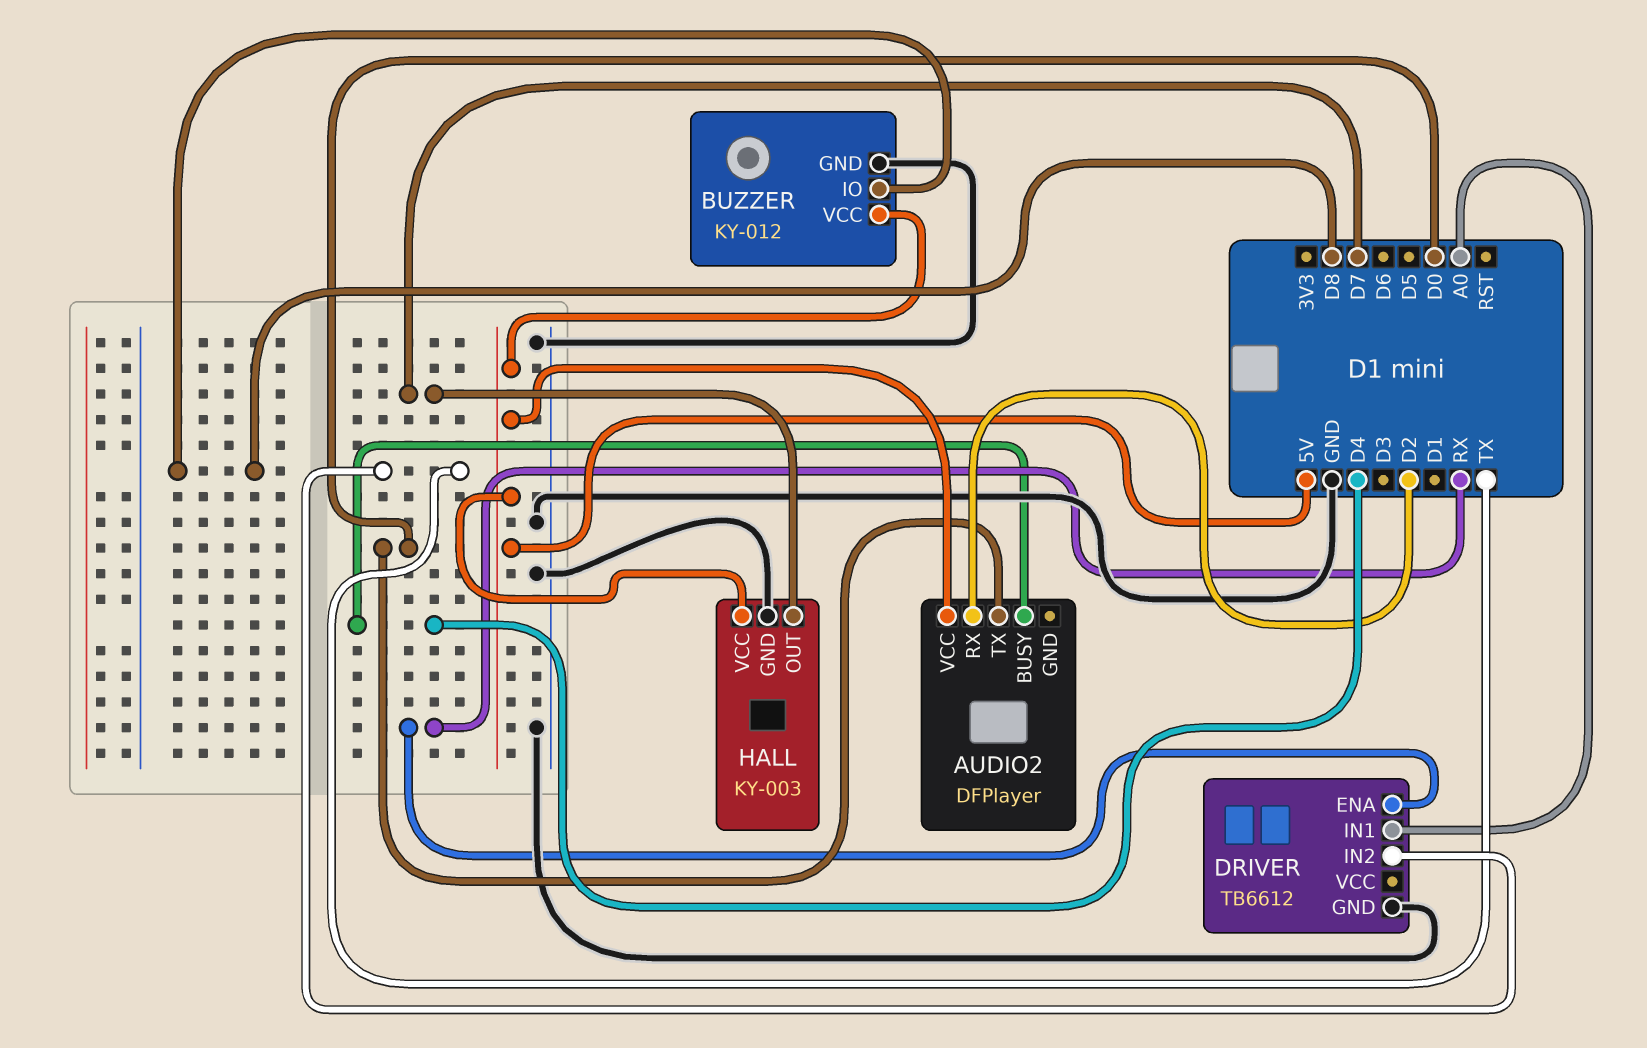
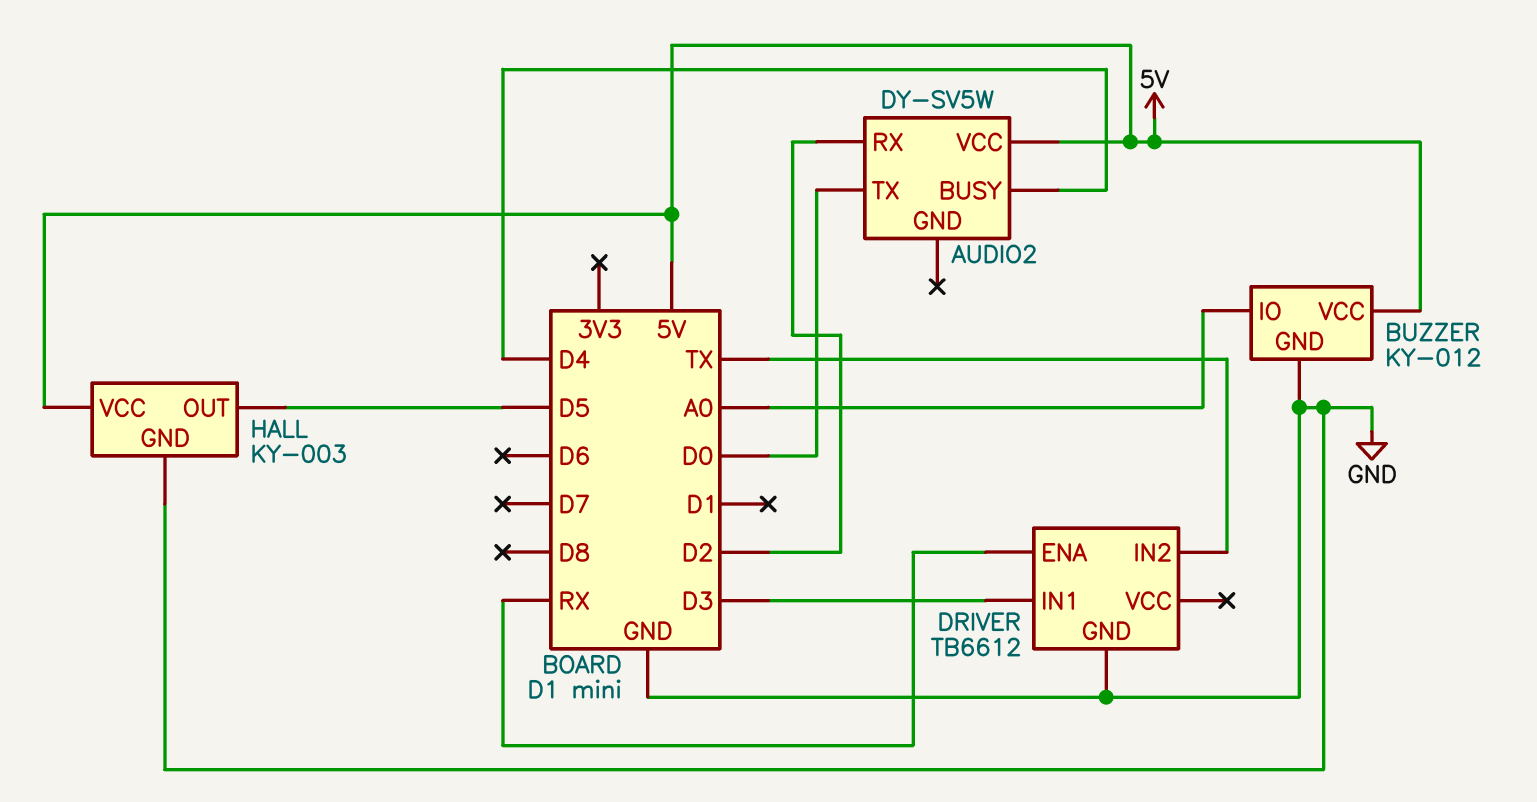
AUDIO2: DFPlayer -> DY-SV5W
BUZZER pin IO: D8 -> A0
DRIVER pin IN1: A0 -> D3
HALL pin OUT: D7 -> D5

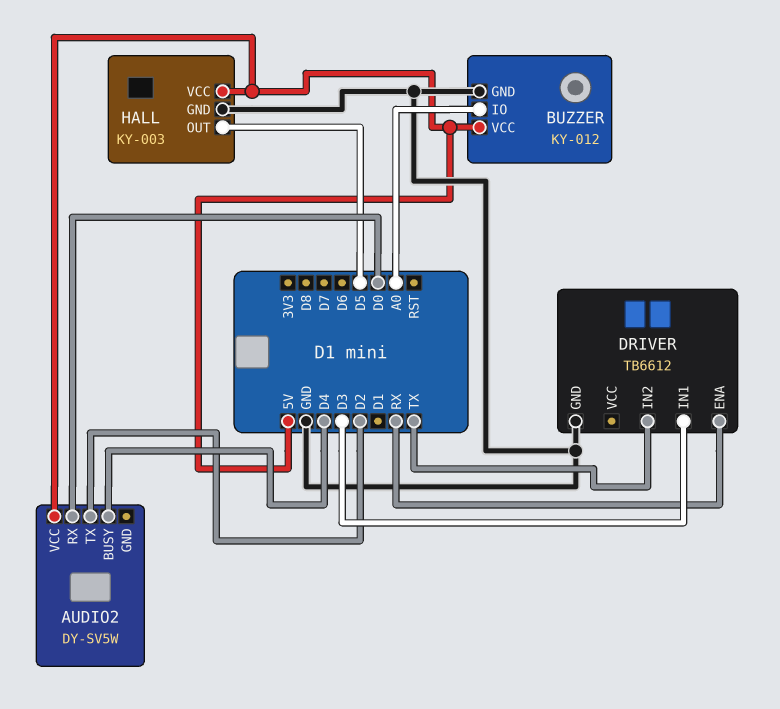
AUDIO2 pin RX: D2 -> D0
AUDIO2 pin TX: D0 -> D2

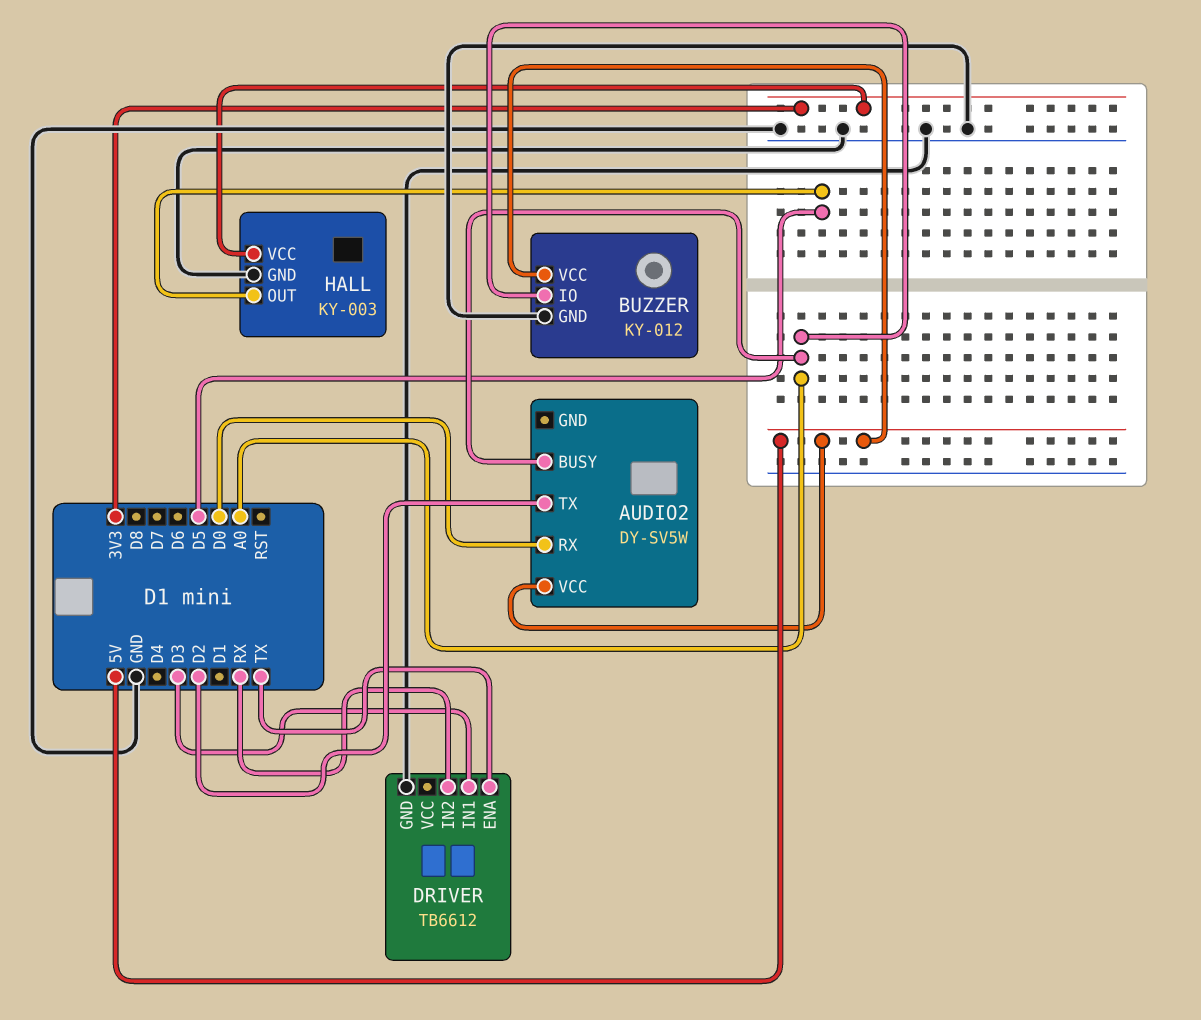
AUDIO2 pin BUSY: D4 -> A0
DRIVER pin ENA: RX -> TX
DRIVER pin IN2: TX -> RX
HALL pin VCC: 5V -> 3V3

